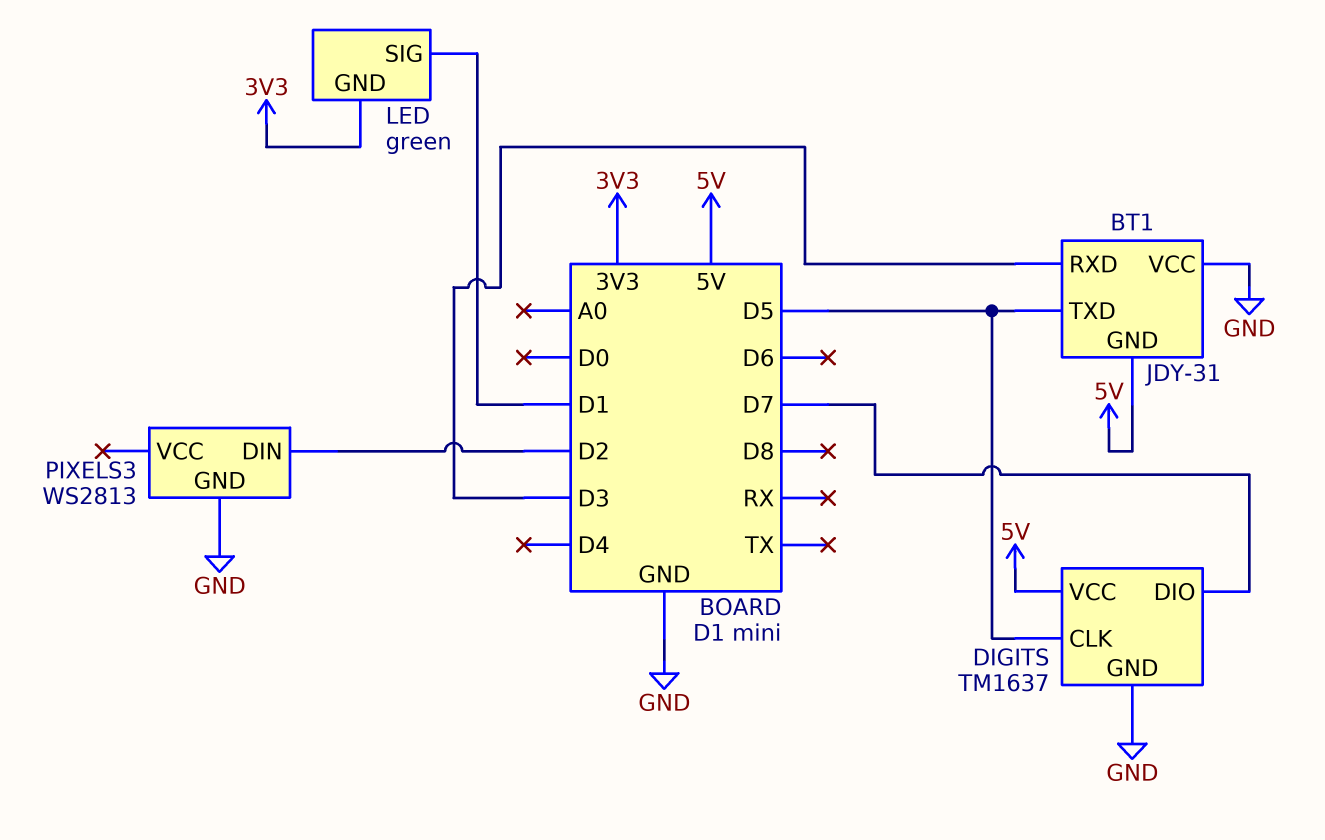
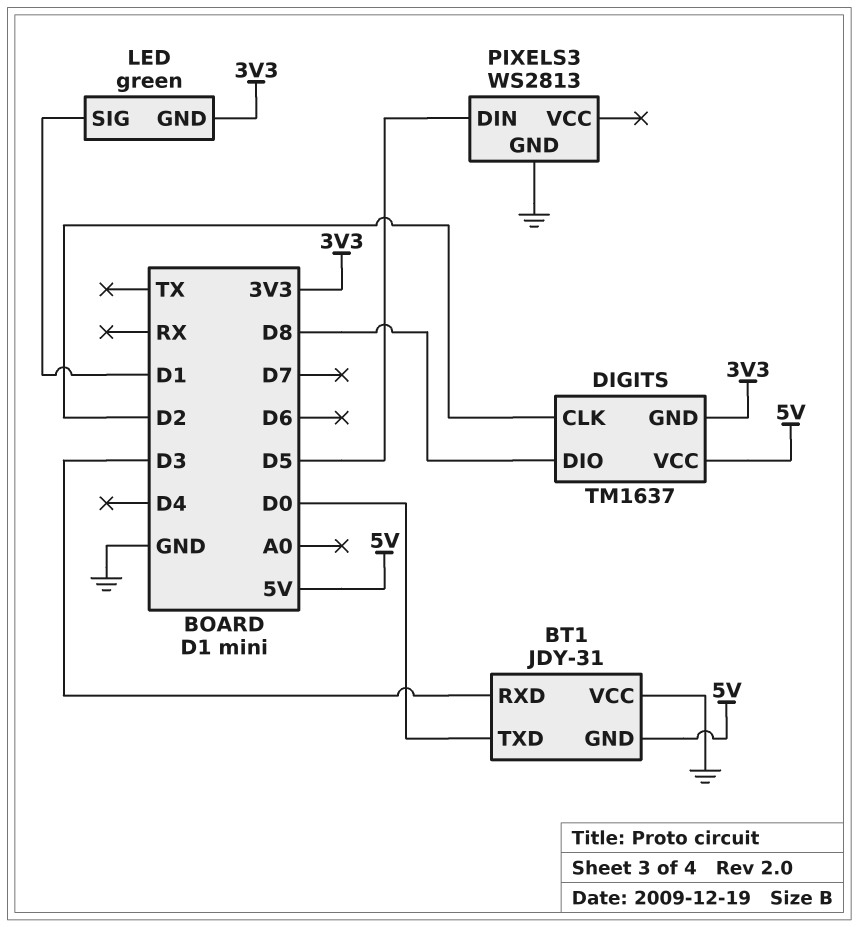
BT1 pin TXD: D5 -> D0
DIGITS pin CLK: D5 -> D2
DIGITS pin DIO: D7 -> D8
DIGITS pin GND: GND -> 3V3
PIXELS3 pin DIN: D2 -> D5

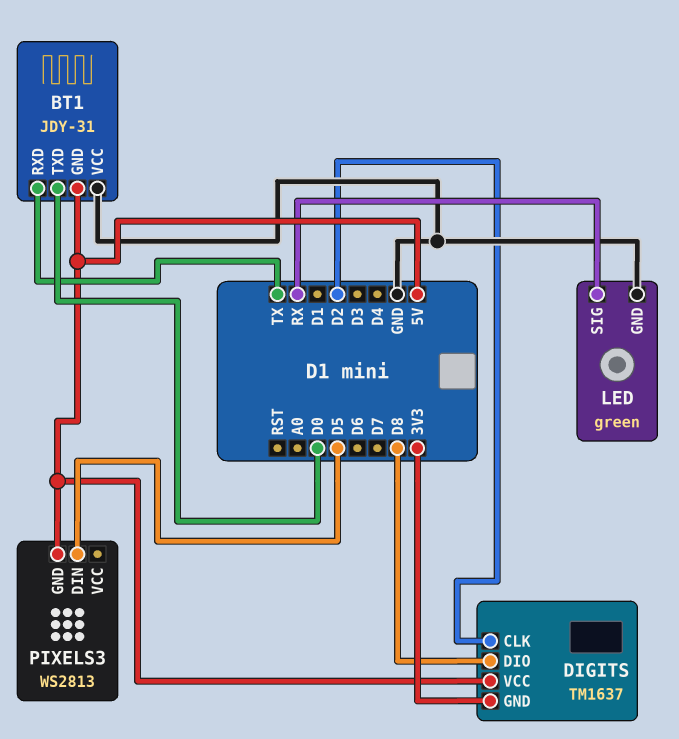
BT1 pin RXD: D3 -> TX
LED pin GND: 3V3 -> GND
LED pin SIG: D1 -> RX
PIXELS3 pin GND: GND -> 5V

